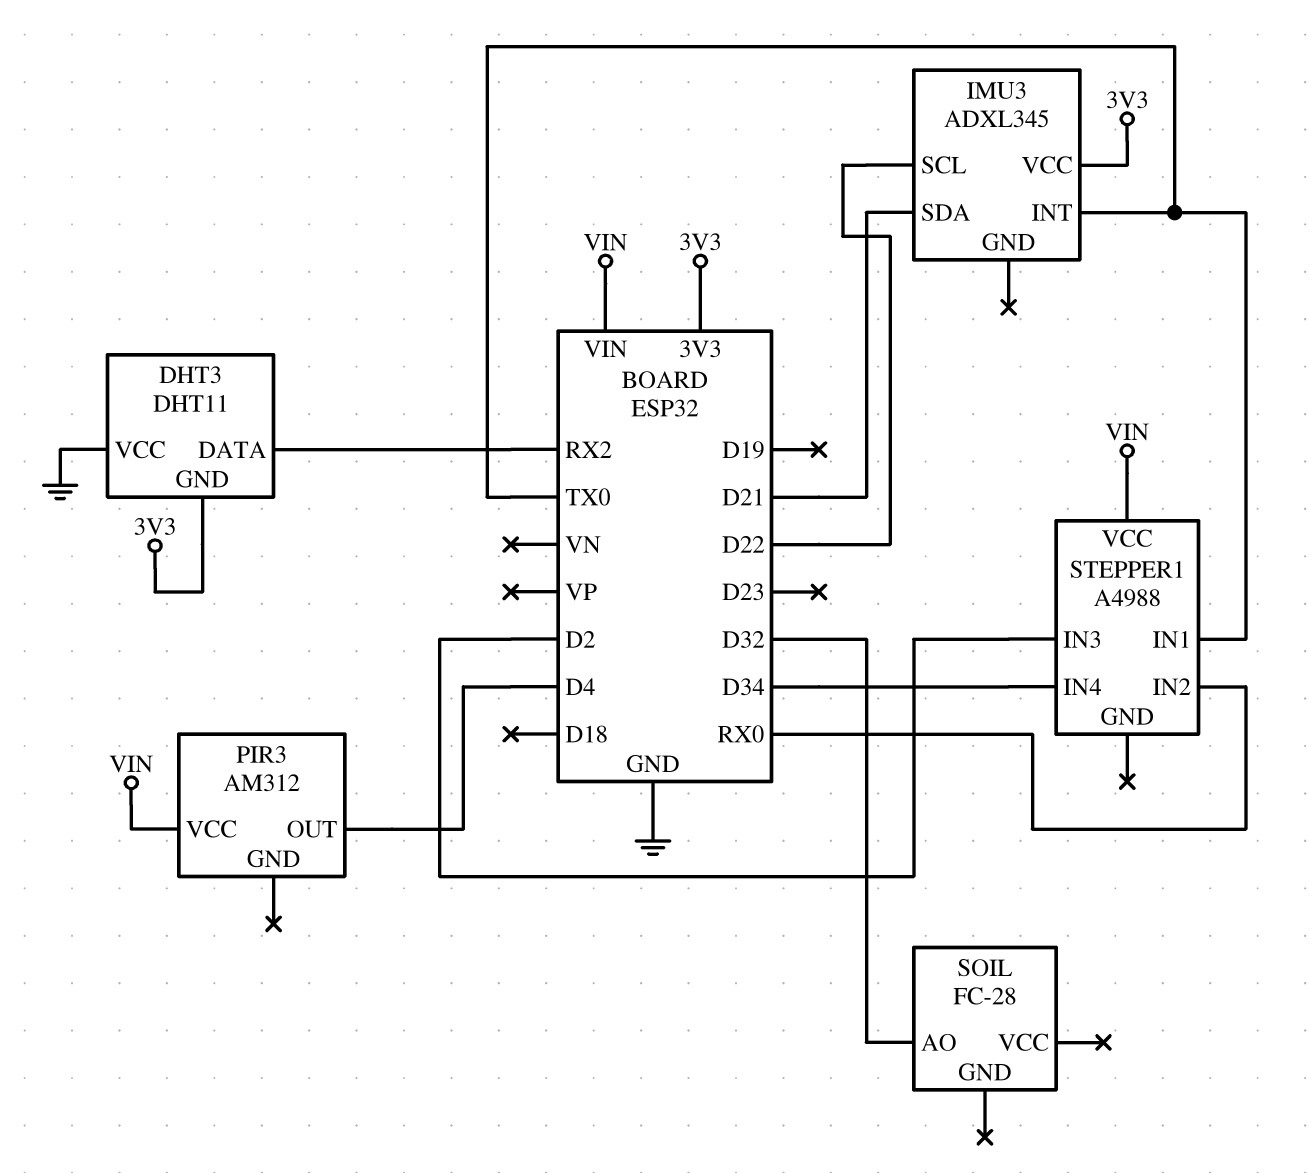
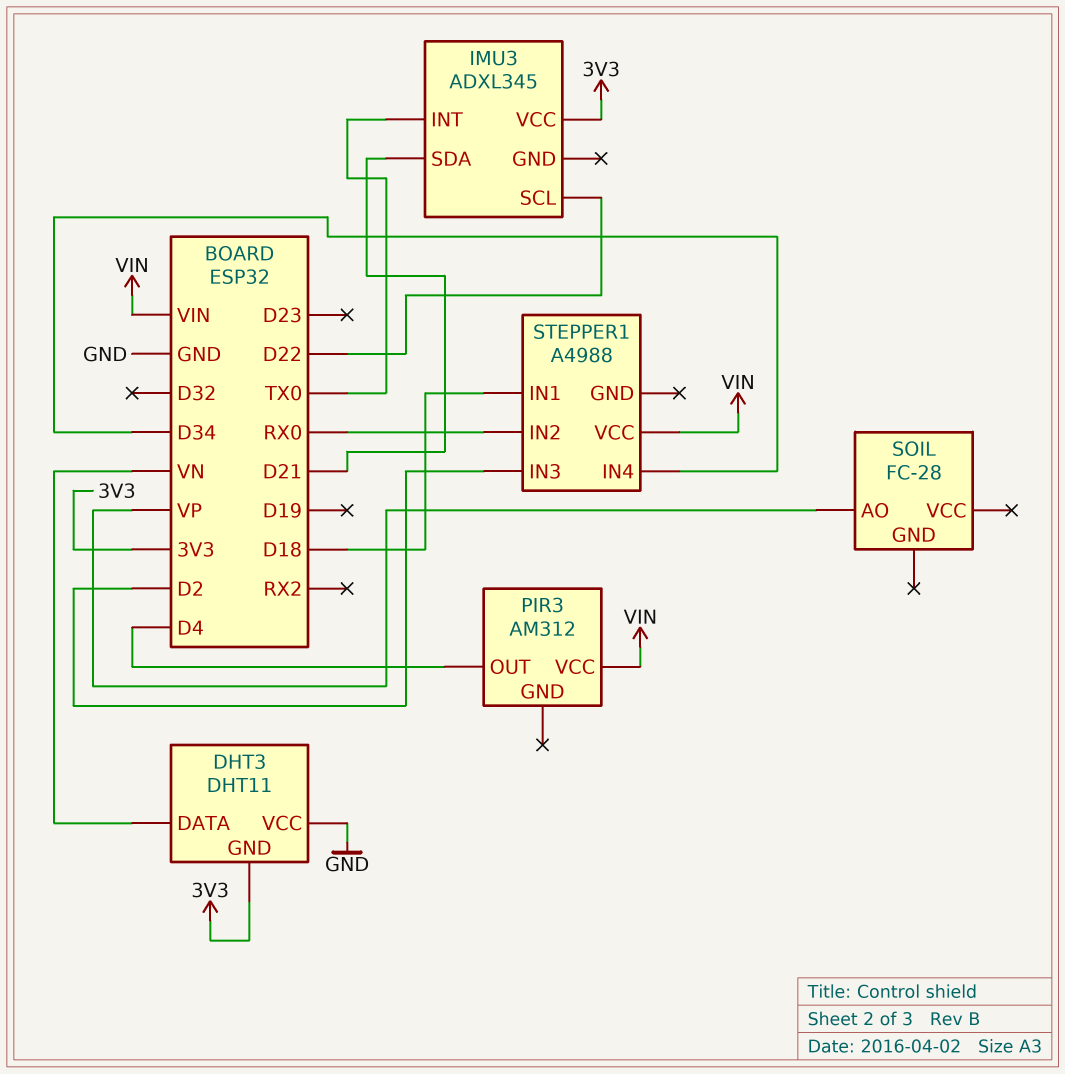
DHT3 pin DATA: RX2 -> VN
SOIL pin AO: D32 -> VP
STEPPER1 pin IN1: TX0 -> D18

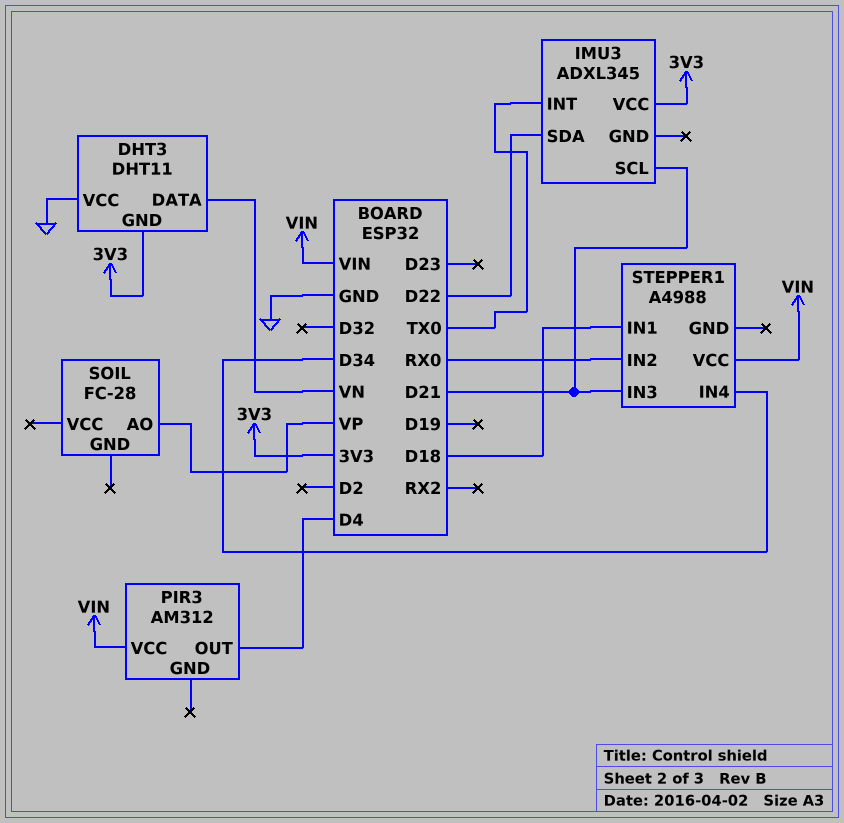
IMU3 pin SCL: D22 -> D21
IMU3 pin SDA: D21 -> D22
STEPPER1 pin IN3: D2 -> D21

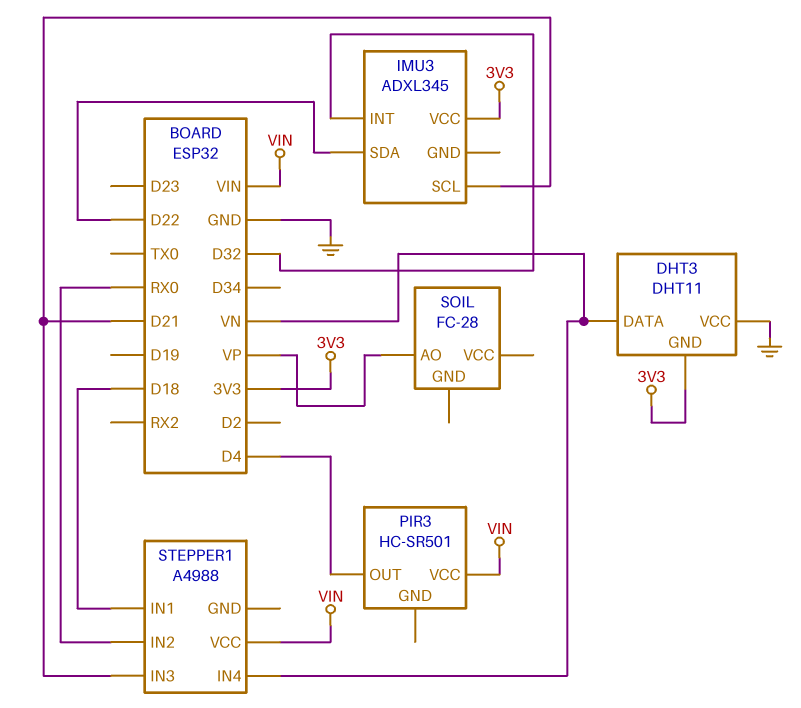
IMU3 pin INT: TX0 -> D32
PIR3: AM312 -> HC-SR501
STEPPER1 pin IN4: D34 -> VN

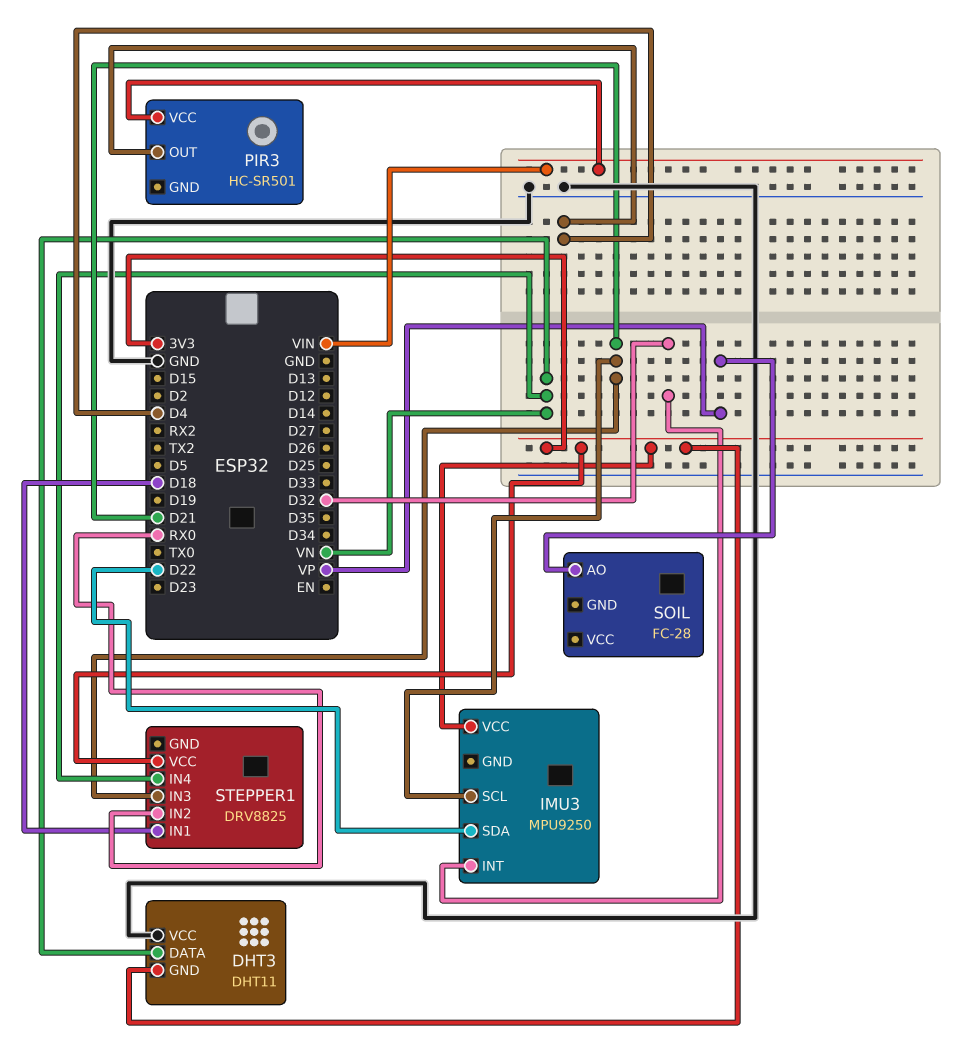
IMU3: ADXL345 -> MPU9250
STEPPER1: A4988 -> DRV8825
STEPPER1 pin VCC: VIN -> 3V3

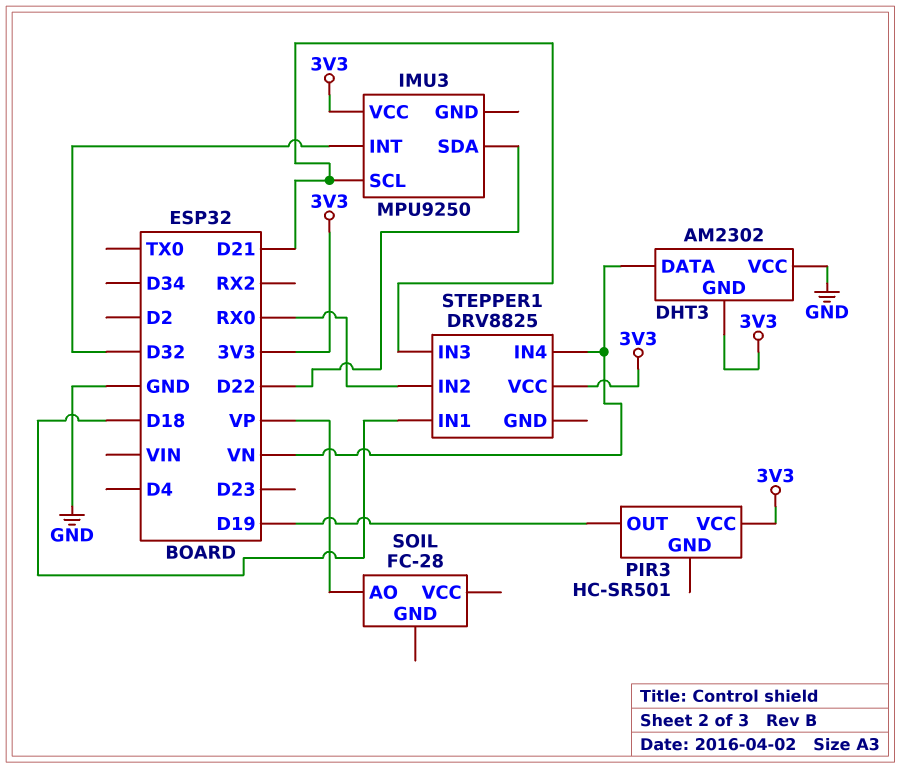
DHT3: DHT11 -> AM2302
PIR3 pin OUT: D4 -> D19
PIR3 pin VCC: VIN -> 3V3

